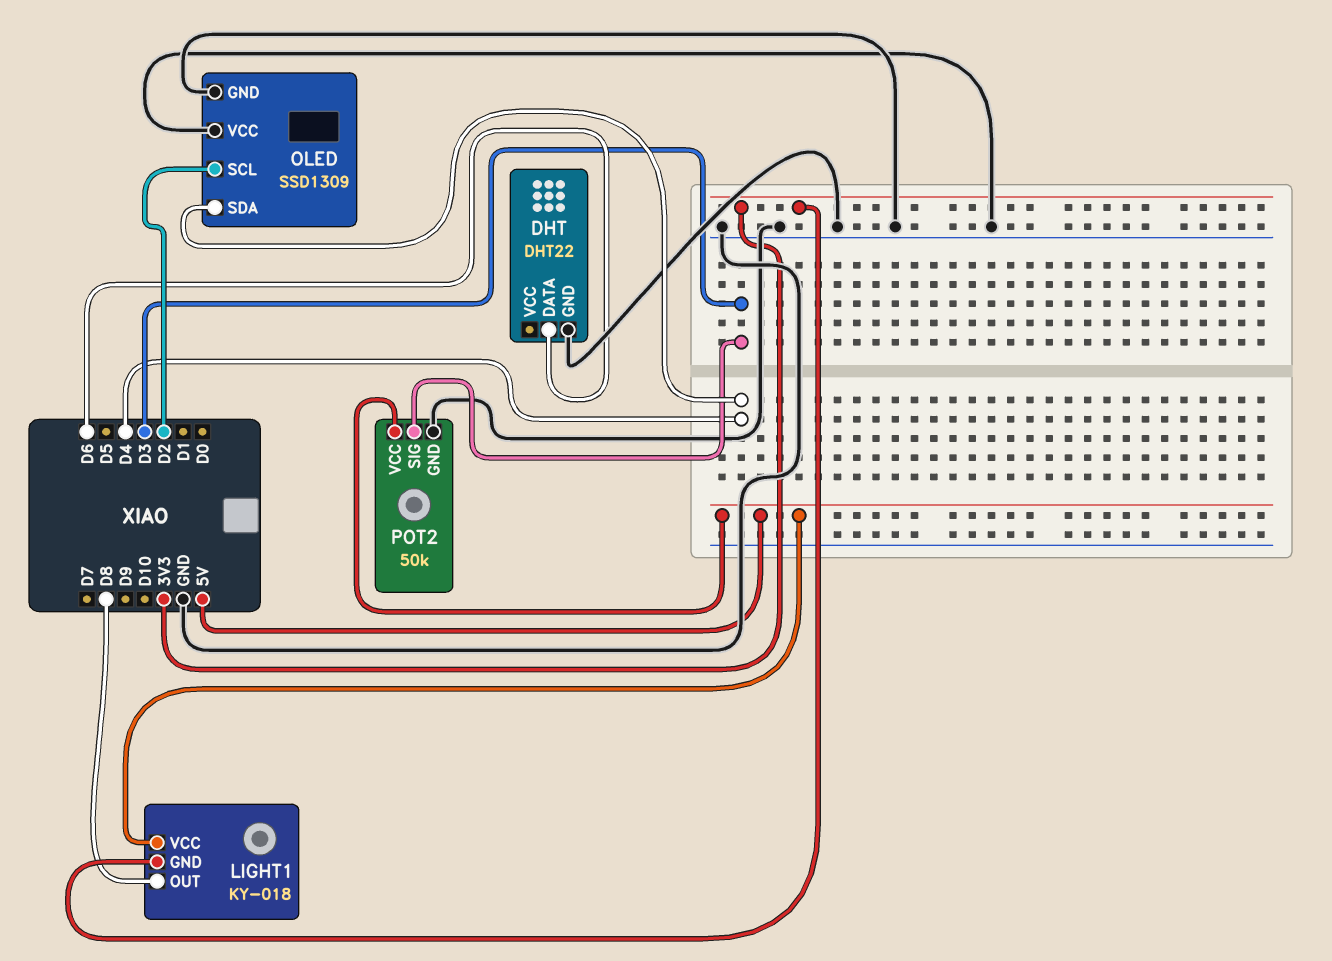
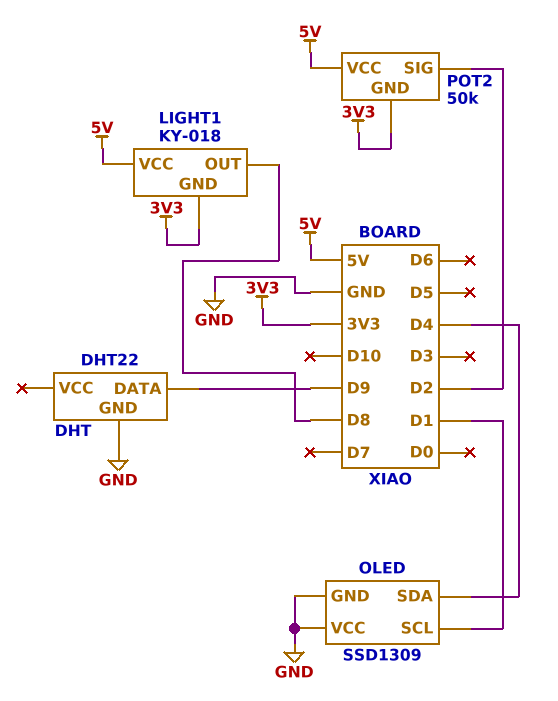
DHT pin DATA: D6 -> D9
OLED pin SCL: D2 -> D1
POT2 pin GND: GND -> 3V3
POT2 pin SIG: D3 -> D2

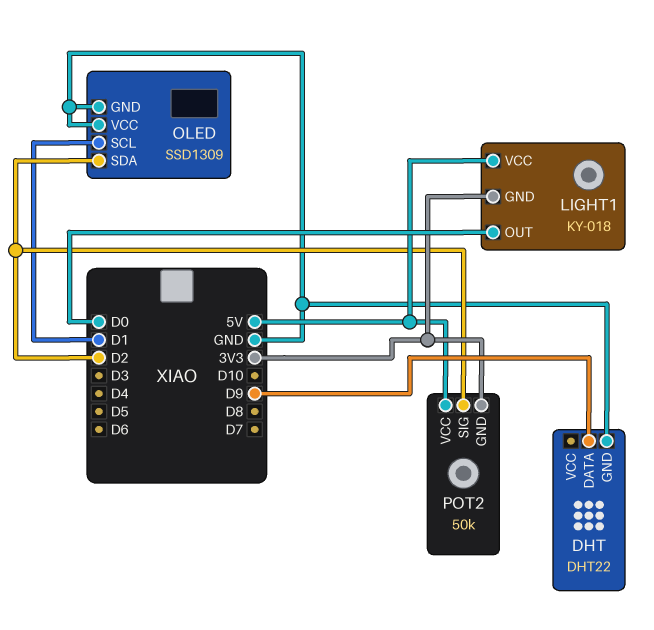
LIGHT1 pin OUT: D8 -> D0
OLED pin SDA: D4 -> D2

